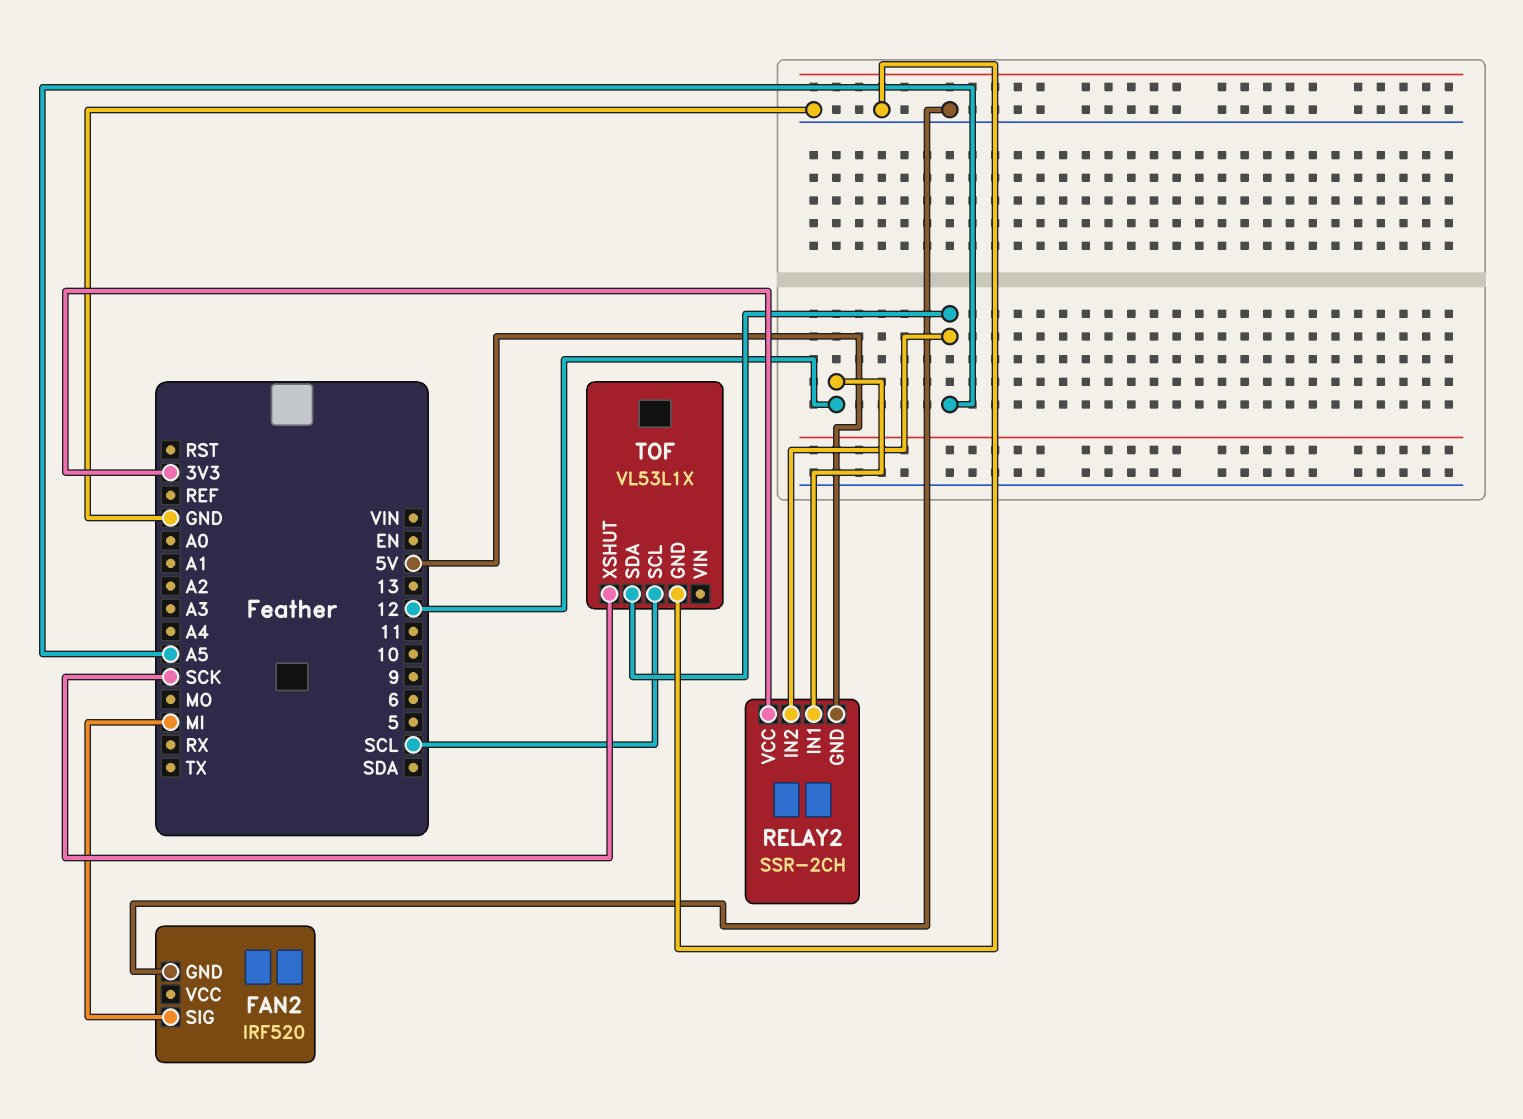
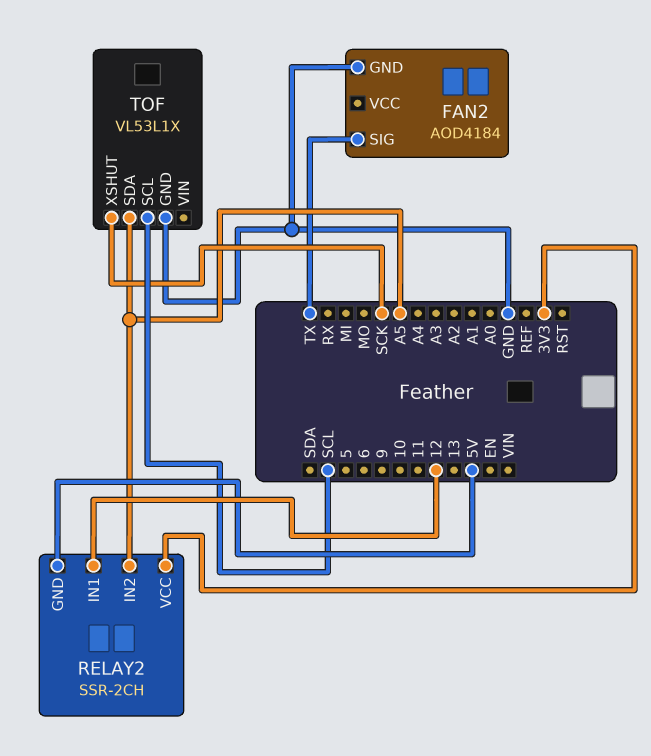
FAN2: IRF520 -> AOD4184
FAN2 pin SIG: MI -> TX

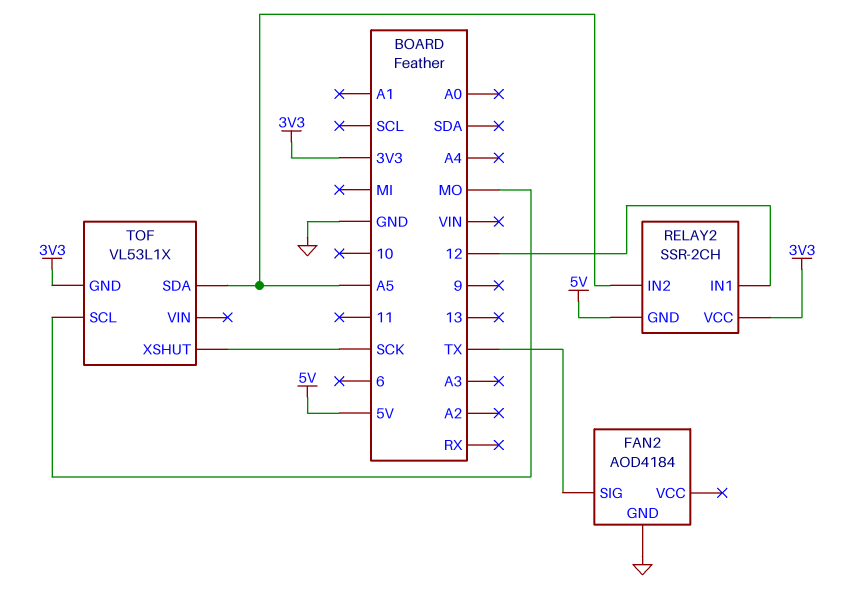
TOF pin GND: GND -> 3V3
TOF pin SCL: SCL -> MO

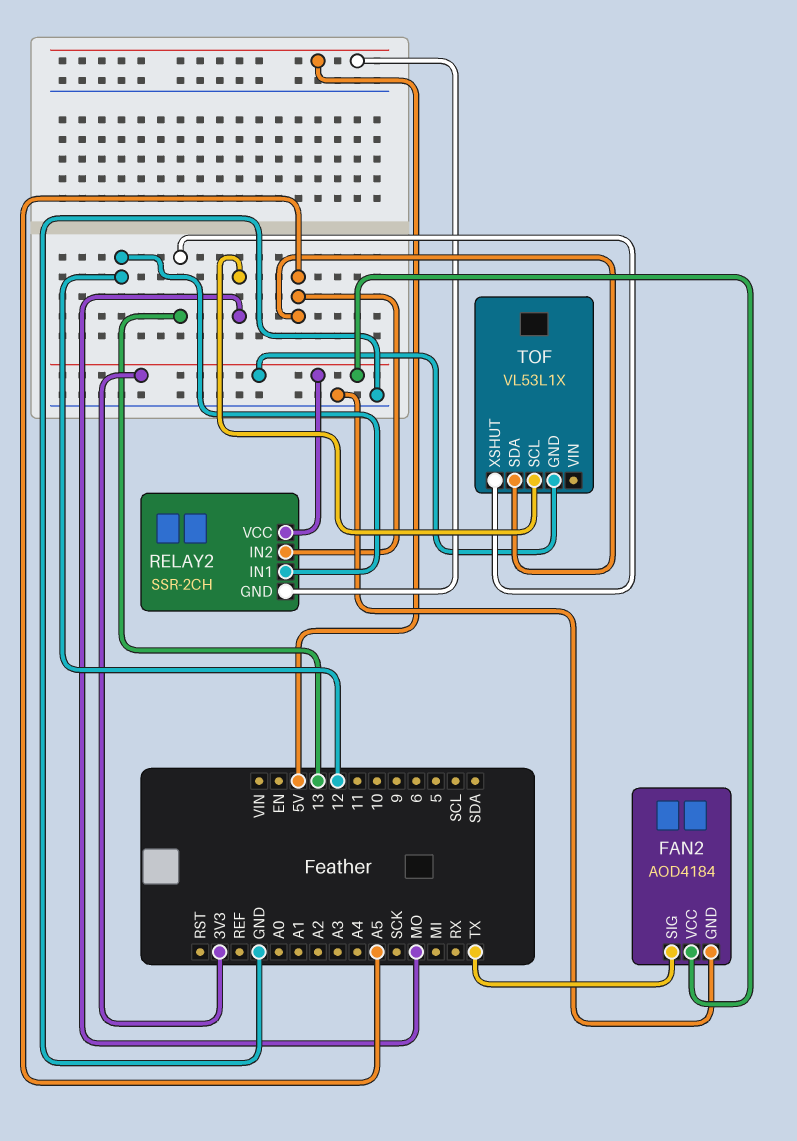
FAN2 pin VCC: none -> 3V3
TOF pin XSHUT: SCK -> 13

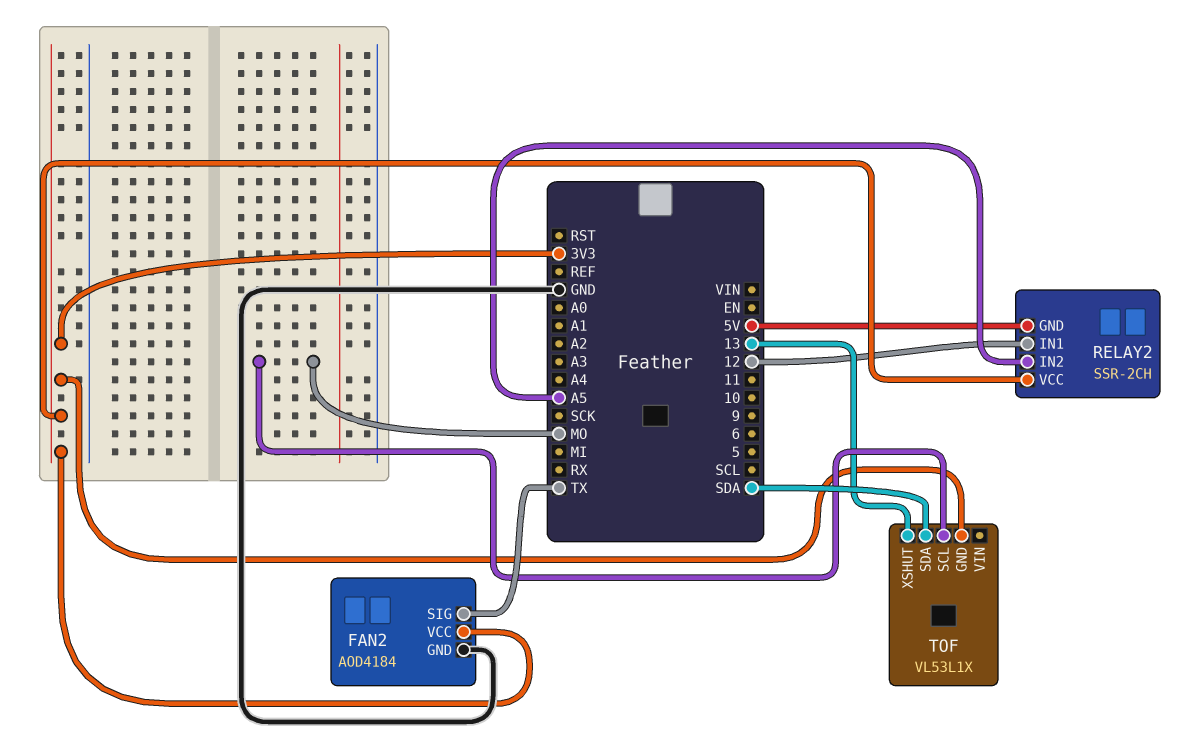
TOF pin SDA: A5 -> SDA

